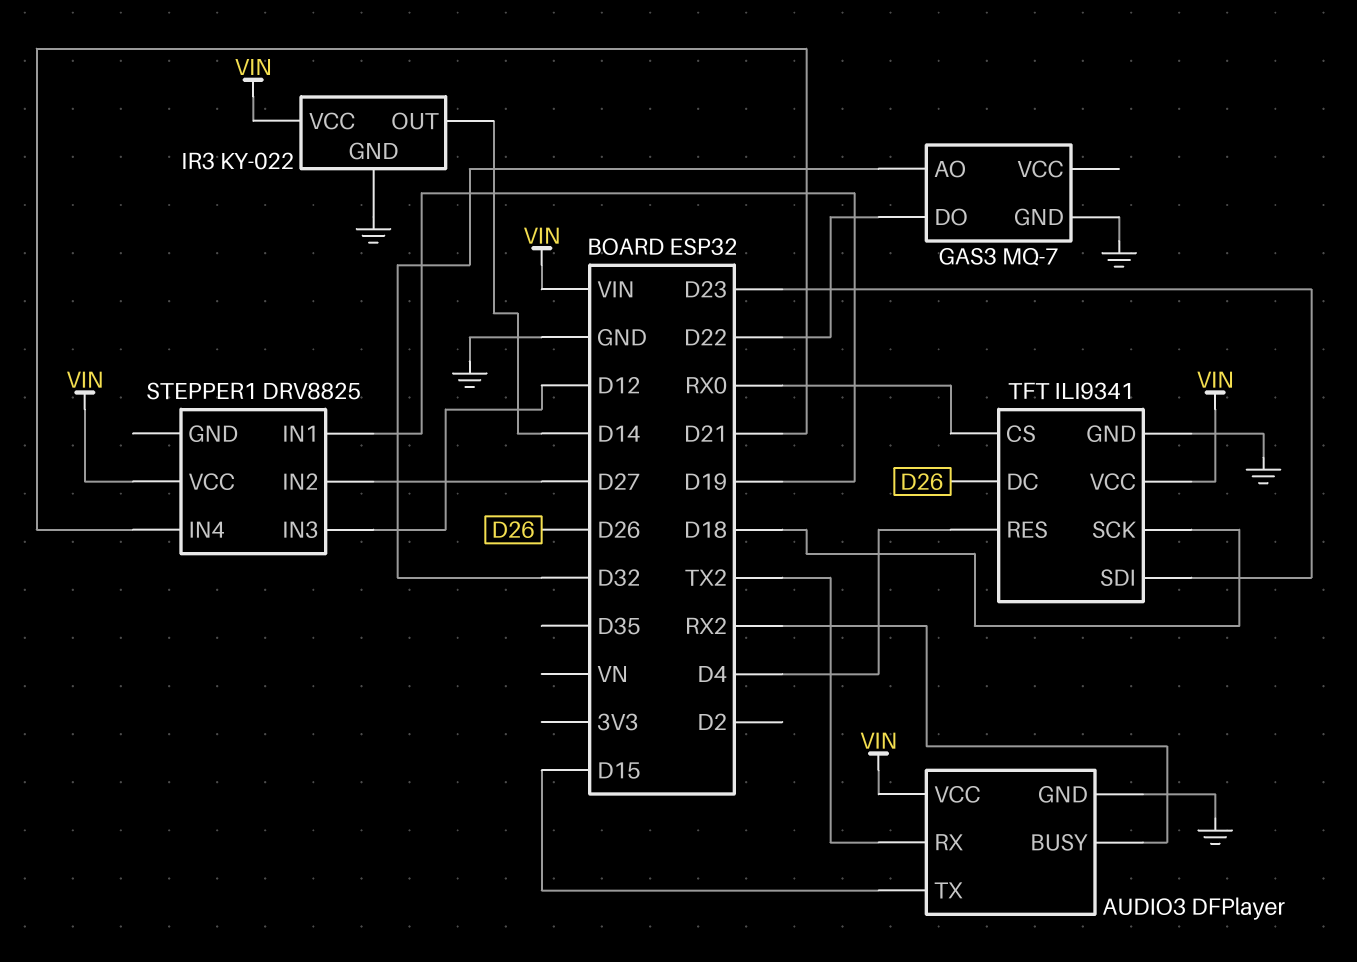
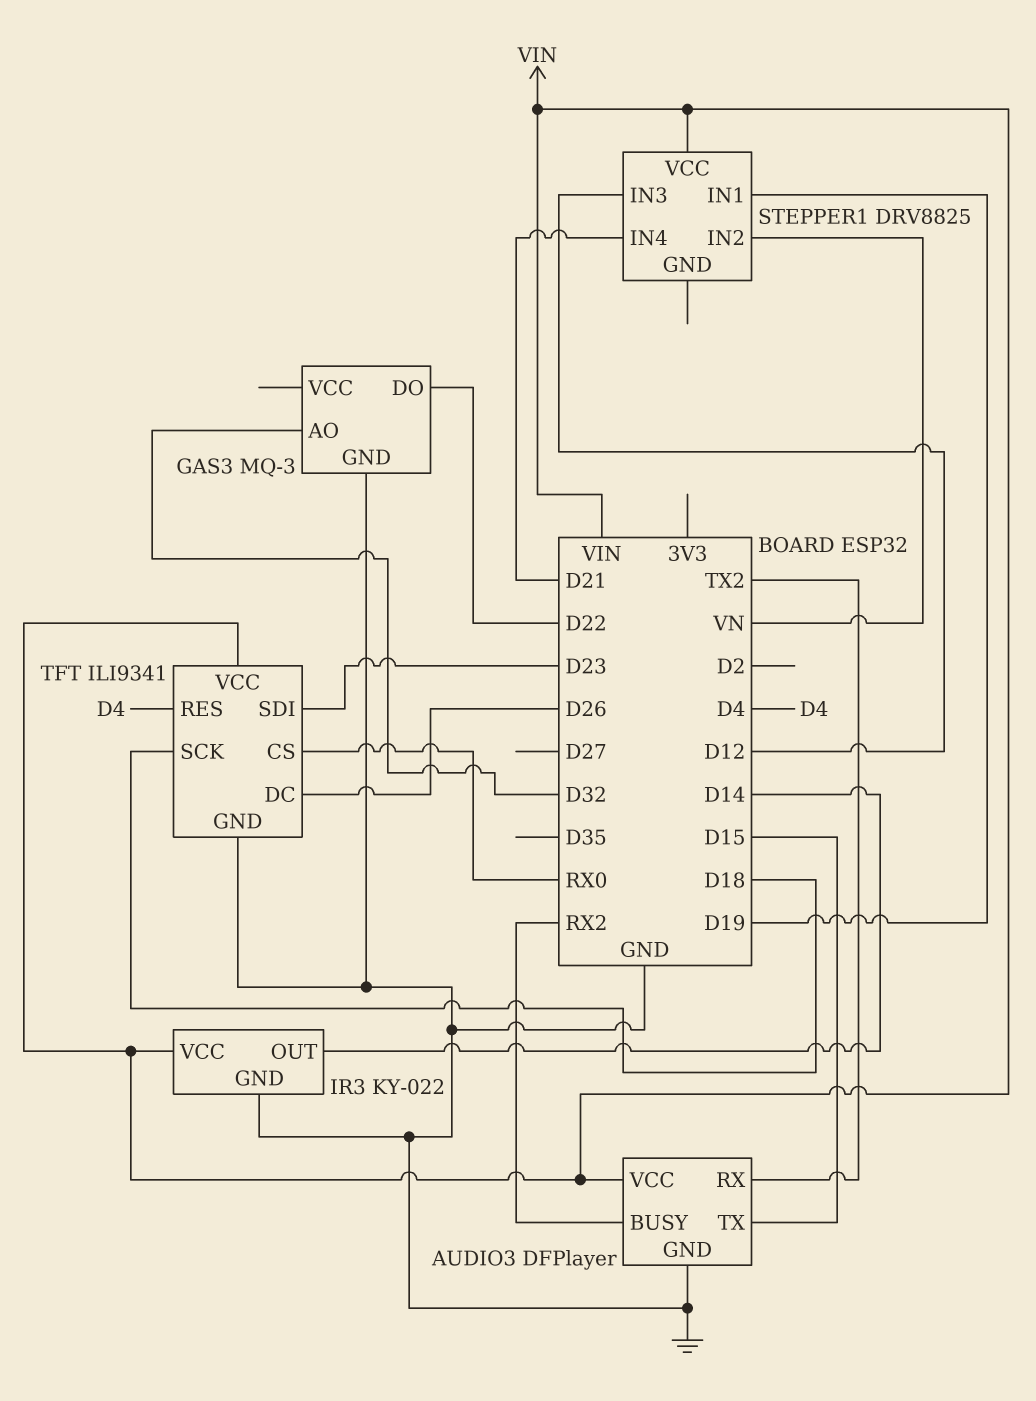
GAS3: MQ-7 -> MQ-3
STEPPER1 pin IN2: D27 -> VN

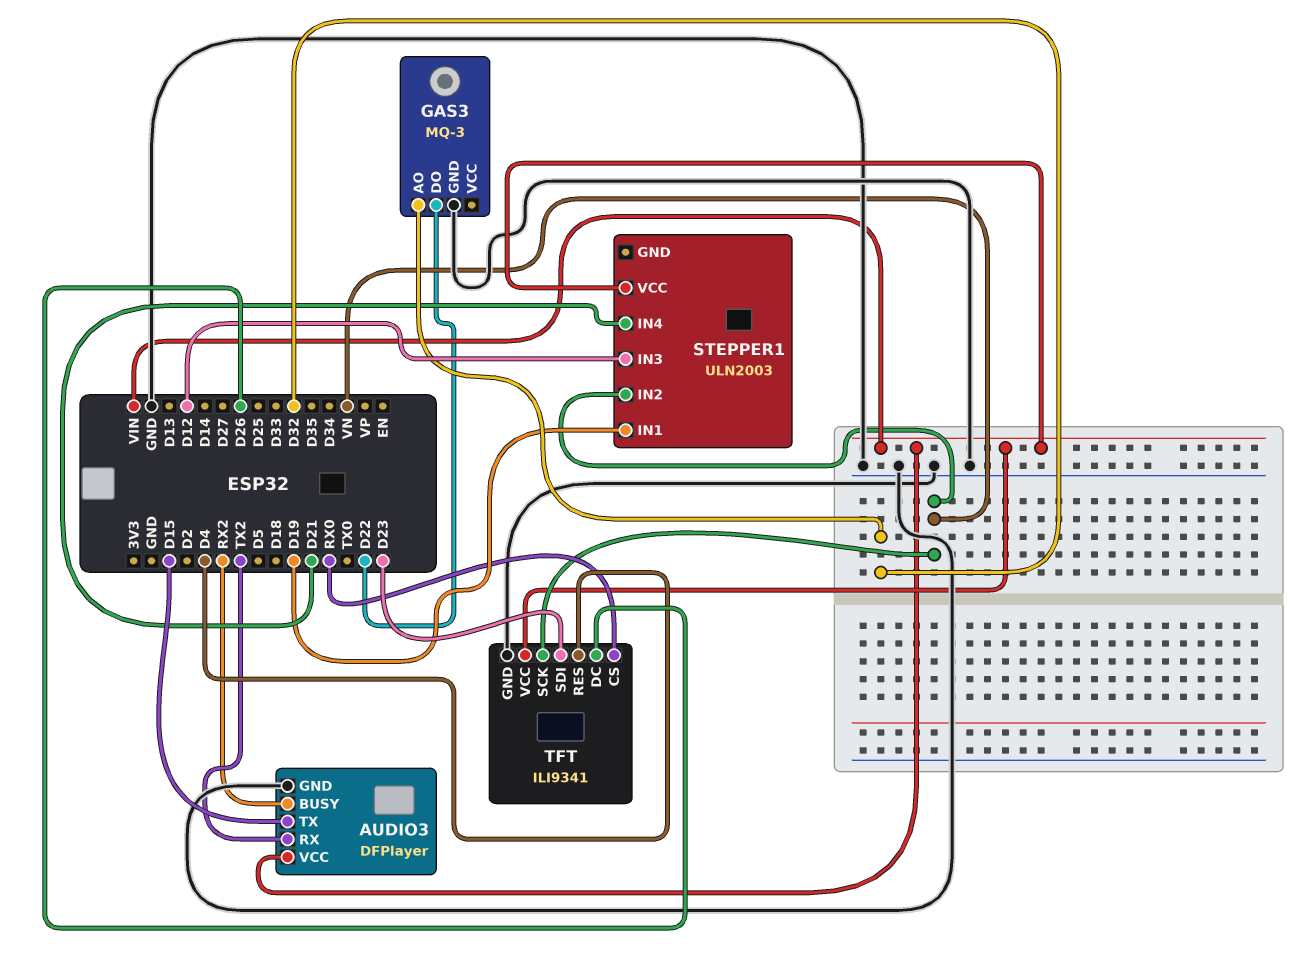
IR3: KY-022 -> none
IR3 pin GND: GND -> none
IR3 pin OUT: D14 -> none
IR3 pin VCC: VIN -> none
STEPPER1: DRV8825 -> ULN2003
TFT pin SCK: D18 -> VN

